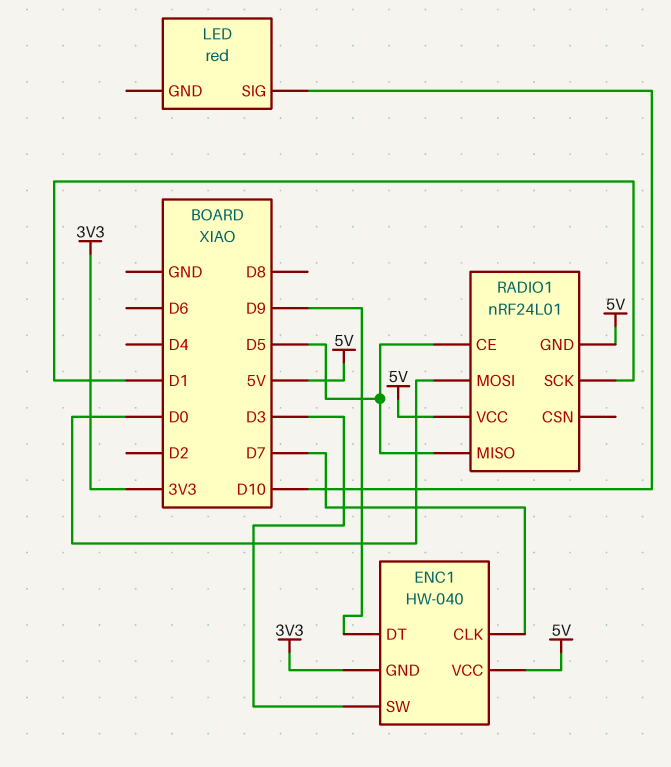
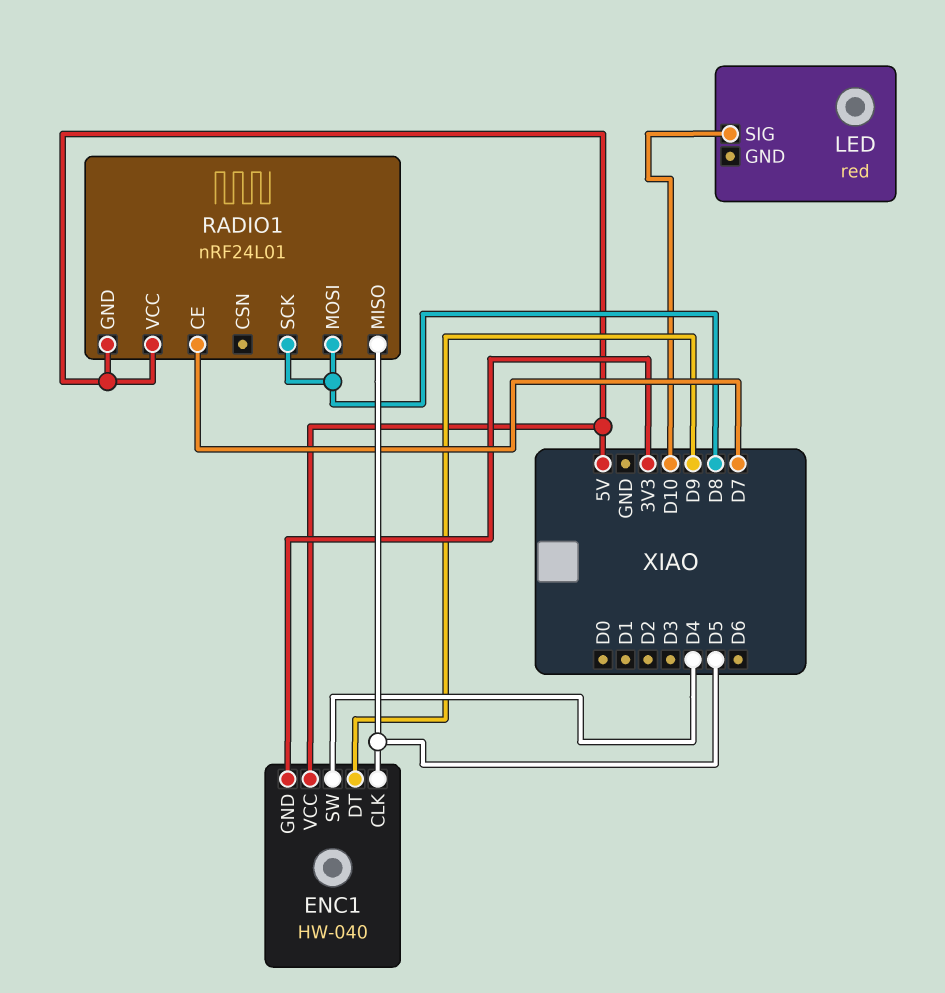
ENC1 pin CLK: D7 -> D5
ENC1 pin SW: D3 -> D4
RADIO1 pin CE: D5 -> D7
RADIO1 pin MOSI: D0 -> D8
RADIO1 pin SCK: D1 -> D8

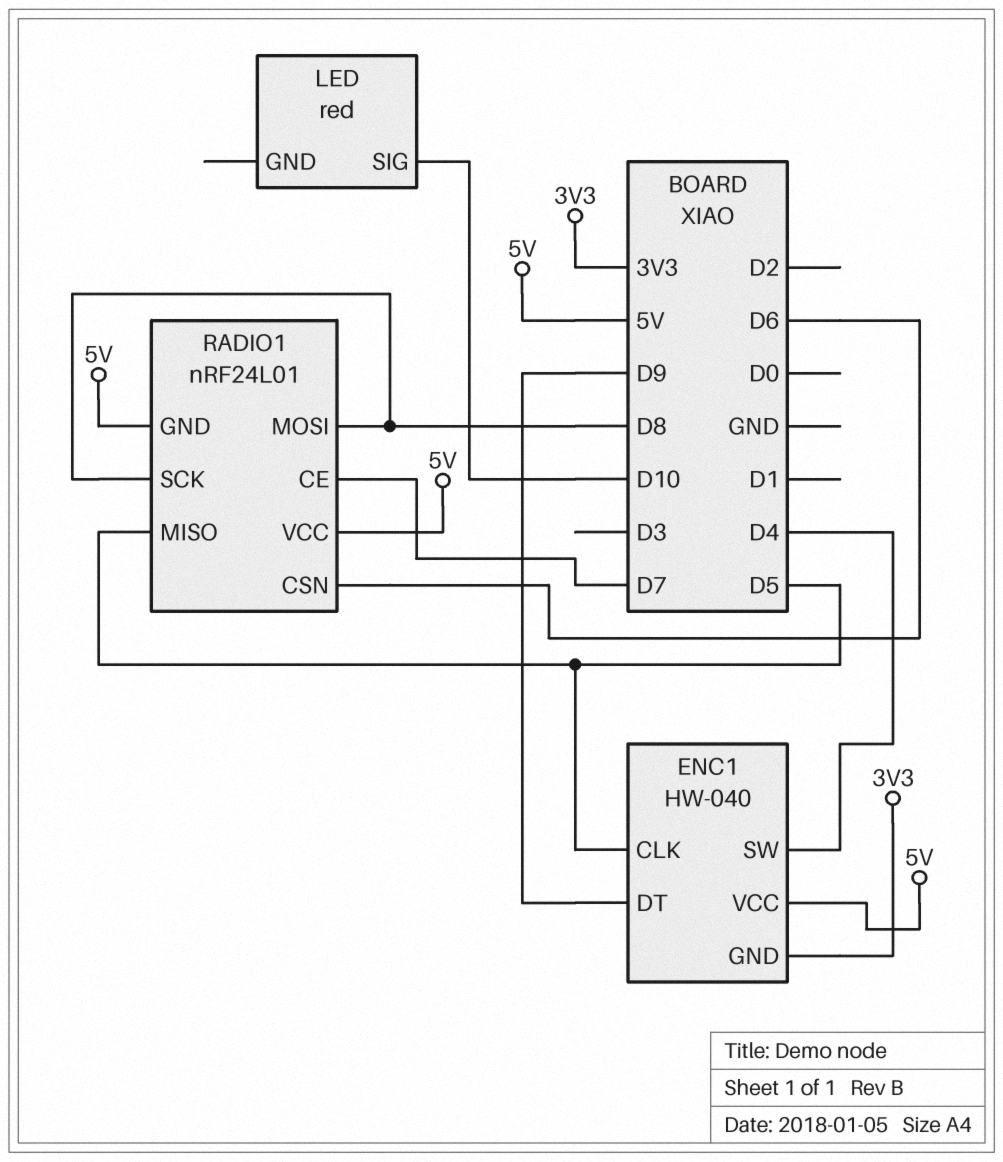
RADIO1 pin CSN: none -> D6

